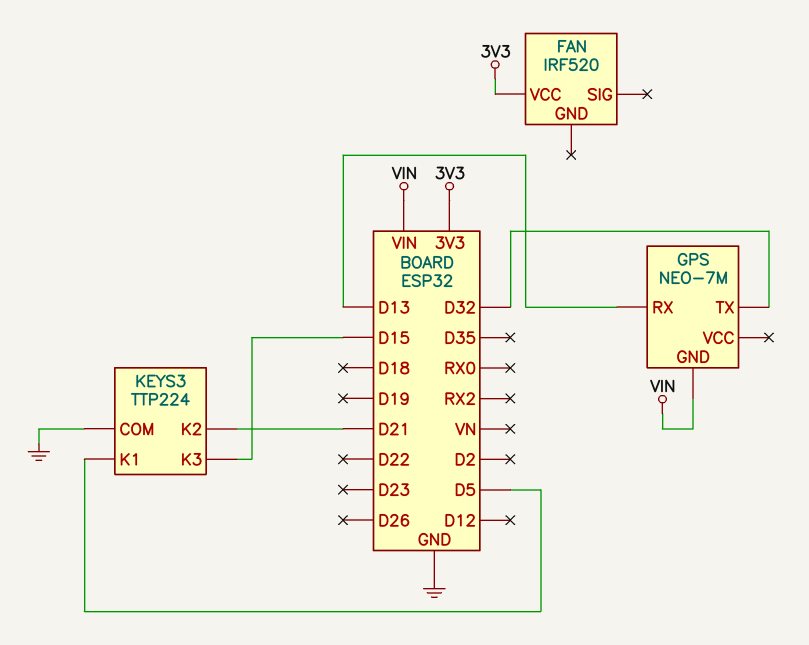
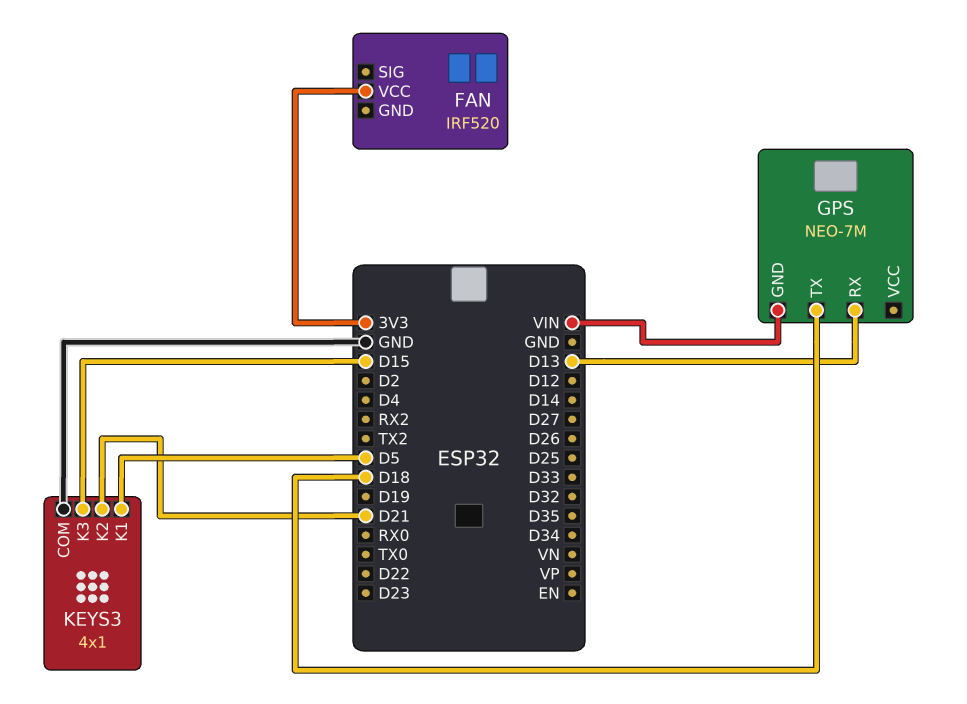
GPS pin TX: D32 -> D18
KEYS3: TTP224 -> 4x1

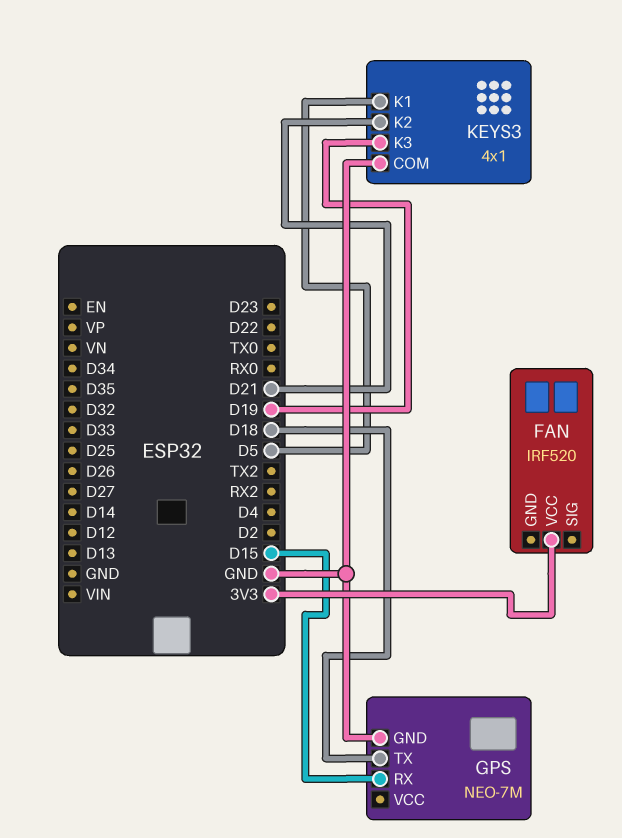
GPS pin GND: VIN -> GND
GPS pin RX: D13 -> D15
KEYS3 pin K3: D15 -> D19

